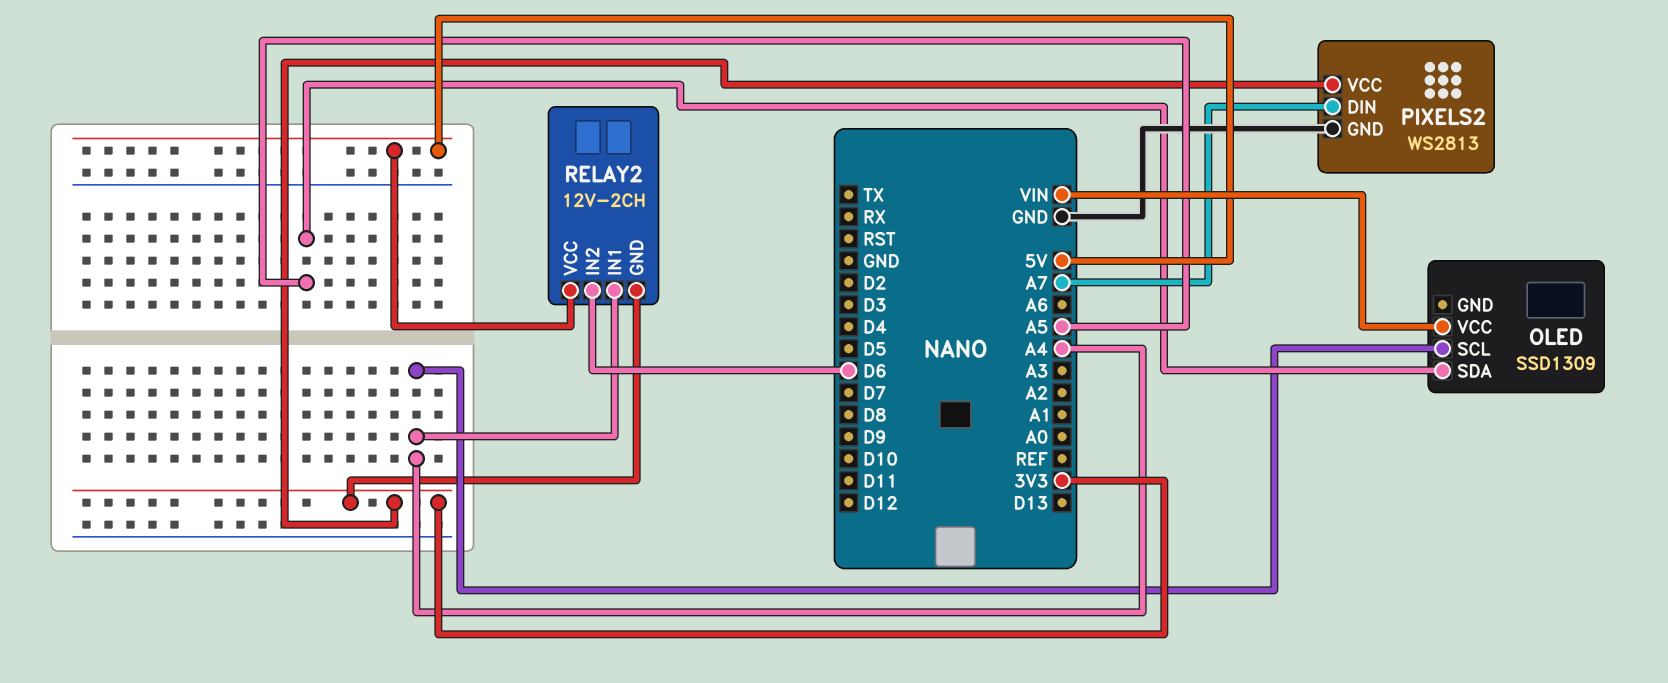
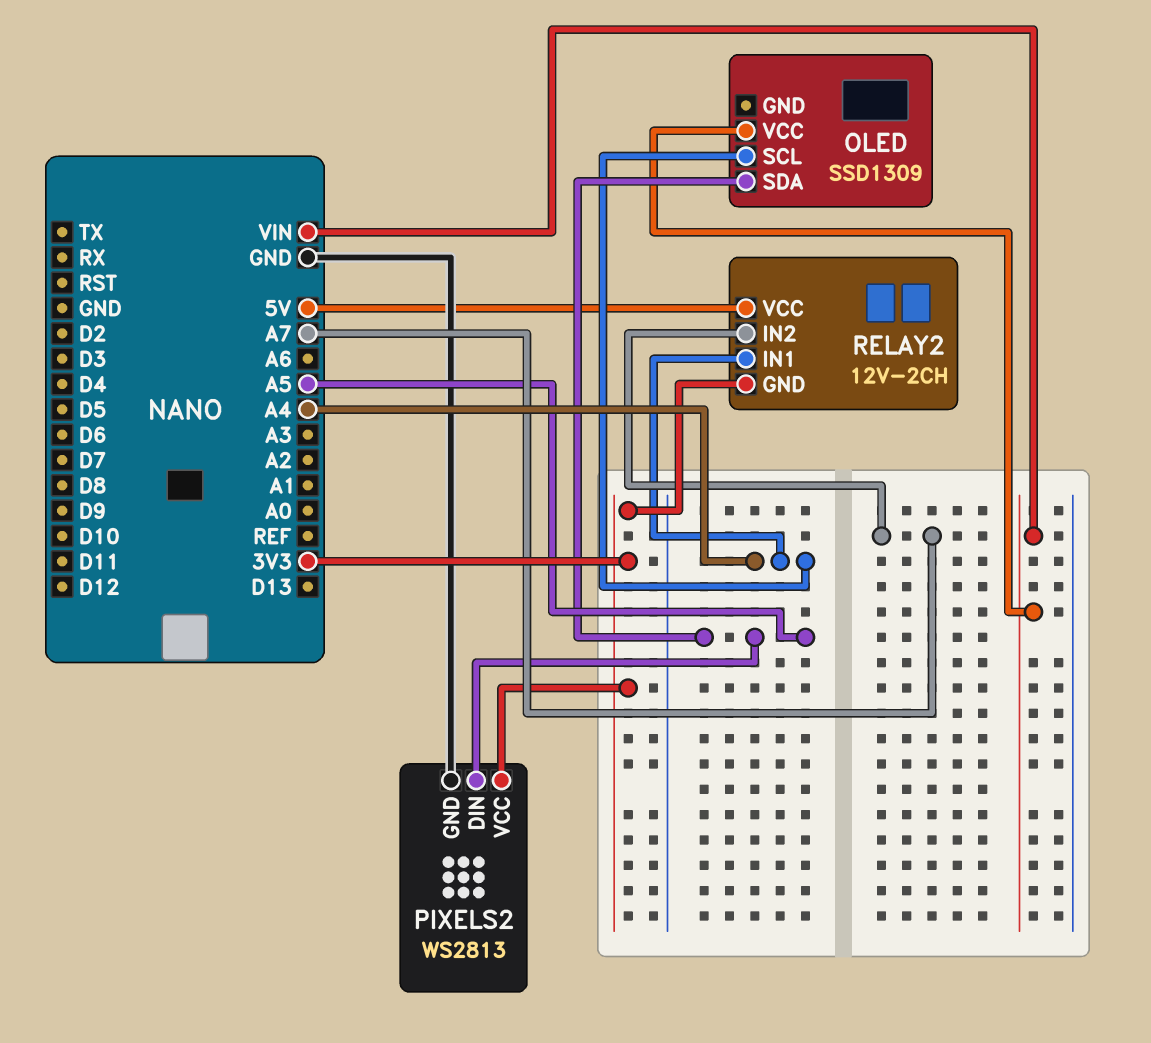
PIXELS2 pin DIN: A7 -> A5
RELAY2 pin IN2: D6 -> A7

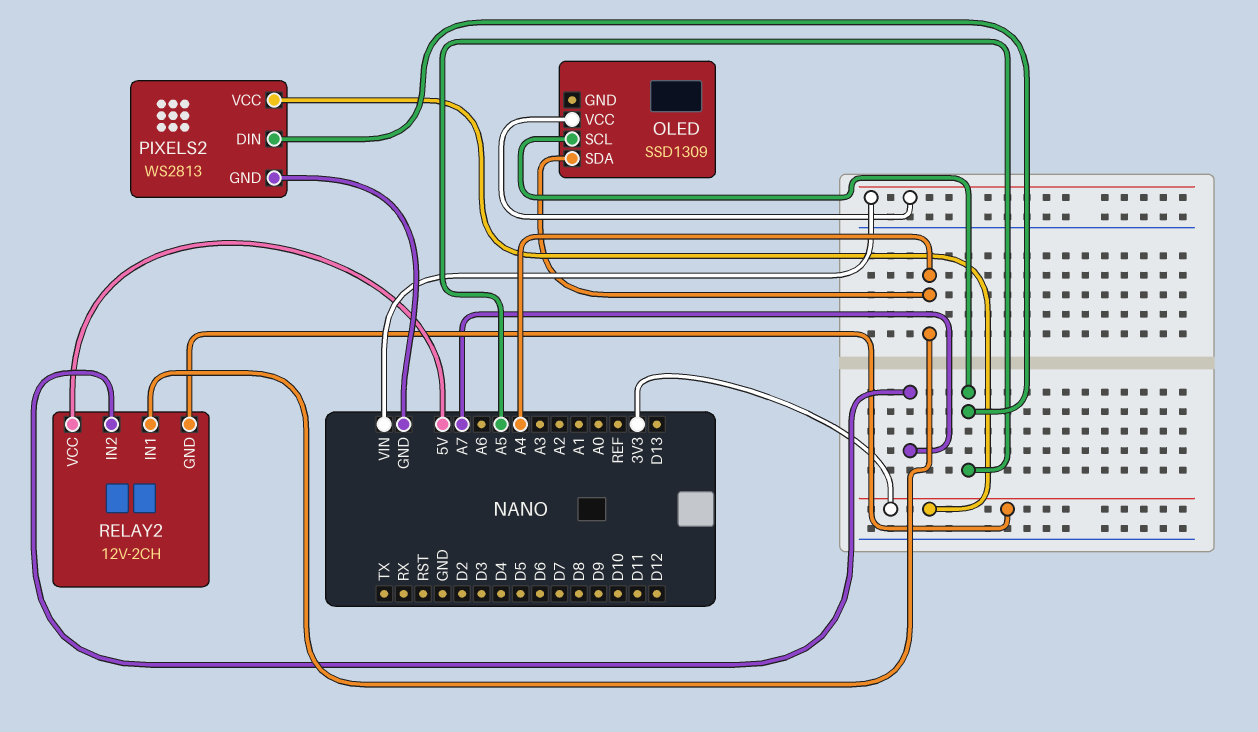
OLED pin SCL: A4 -> A5
OLED pin SDA: A5 -> A4

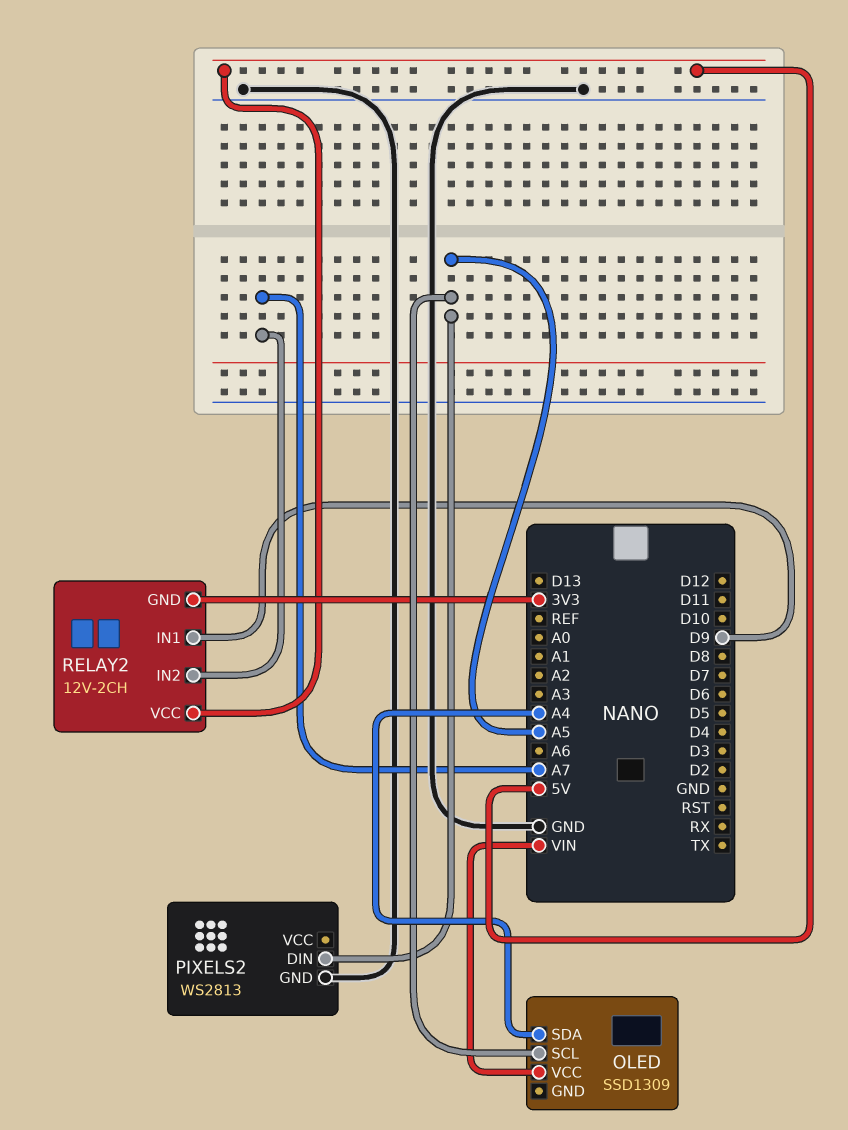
PIXELS2 pin VCC: 3V3 -> none
RELAY2 pin IN1: A4 -> D9

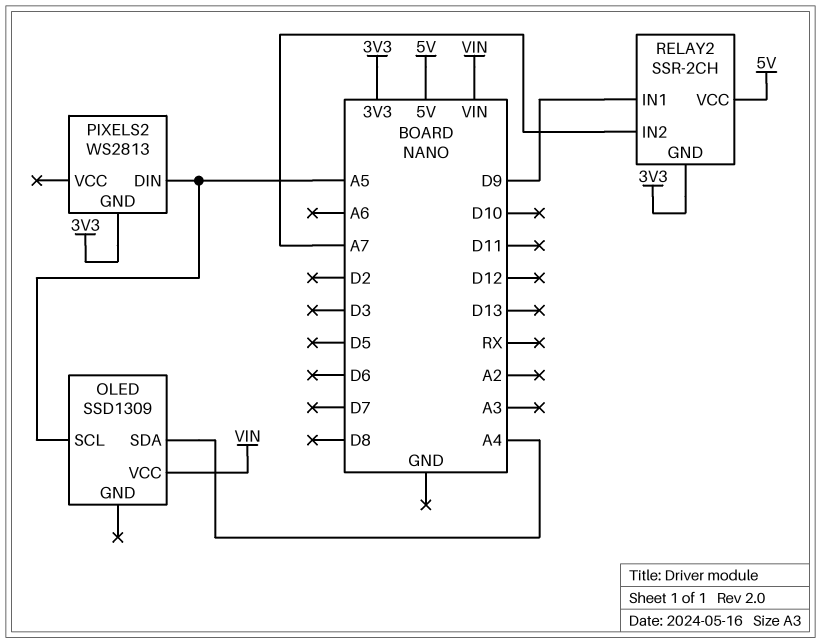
PIXELS2 pin GND: GND -> 3V3
RELAY2: 12V-2CH -> SSR-2CH

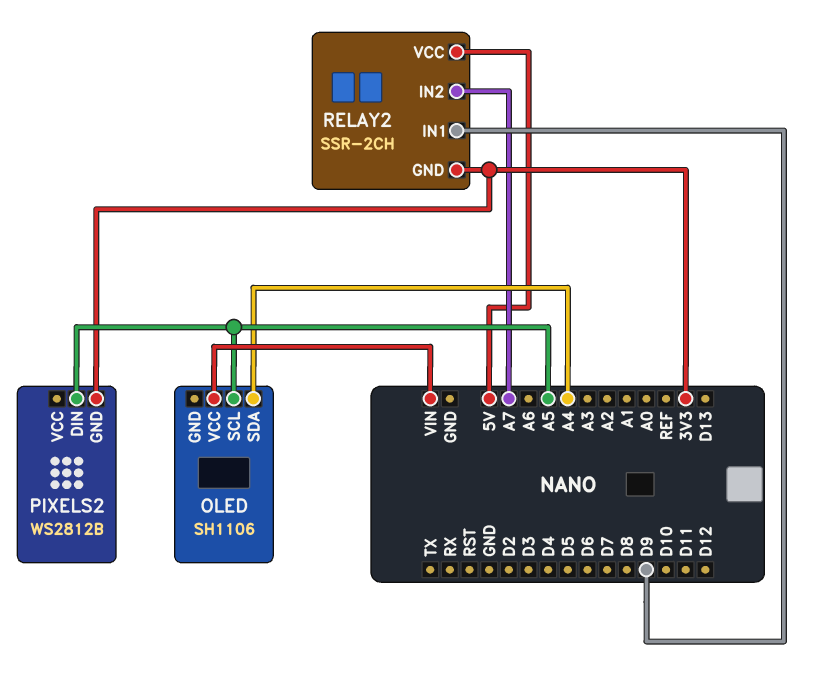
OLED: SSD1309 -> SH1106
PIXELS2: WS2813 -> WS2812B

